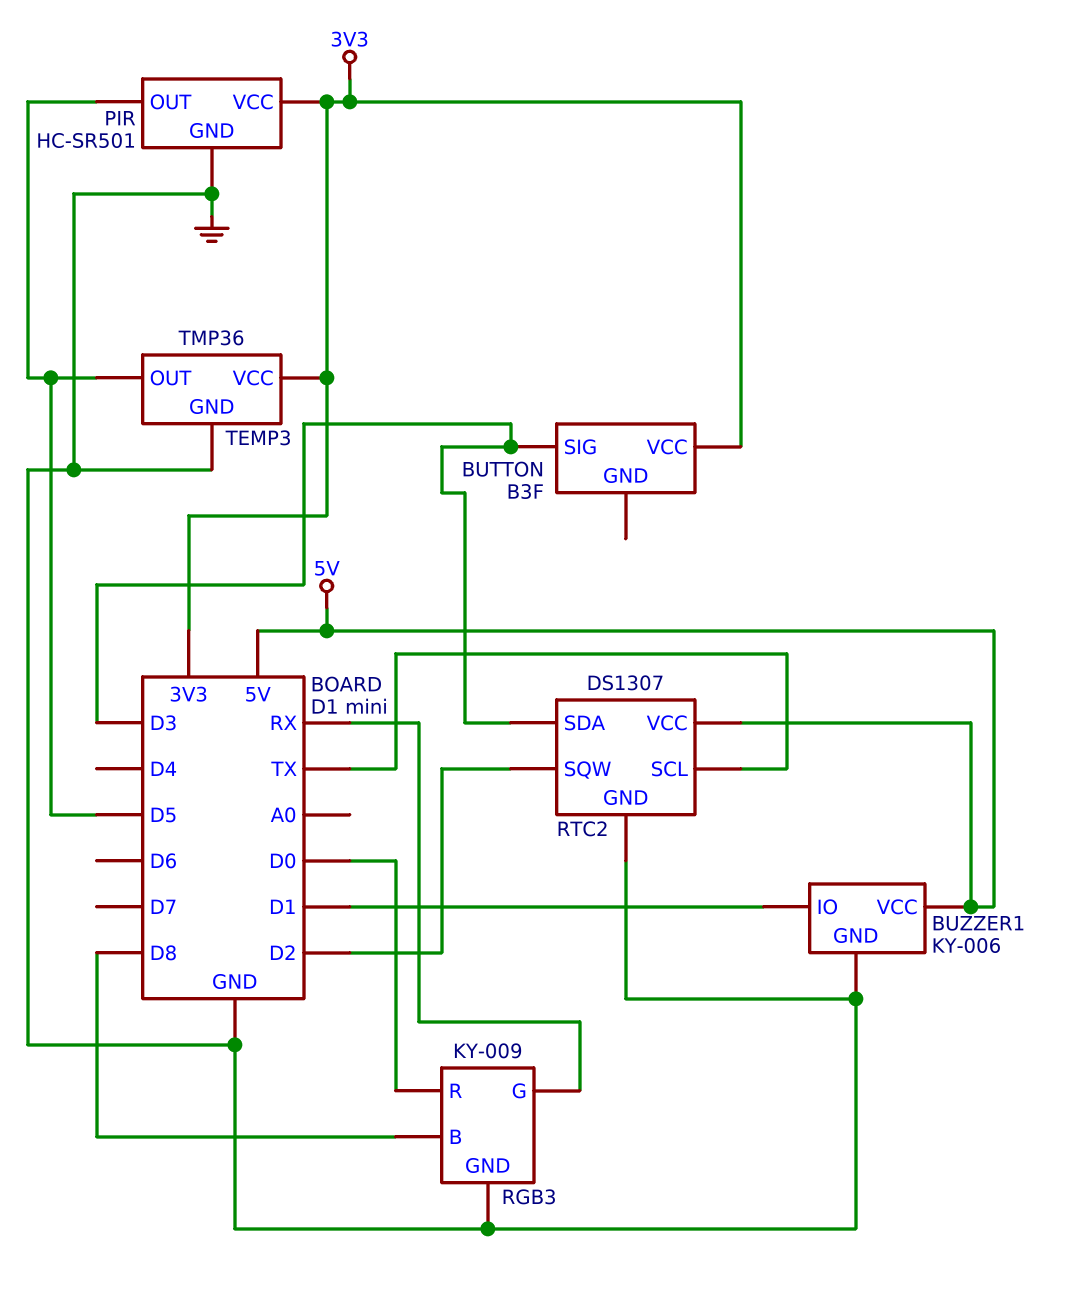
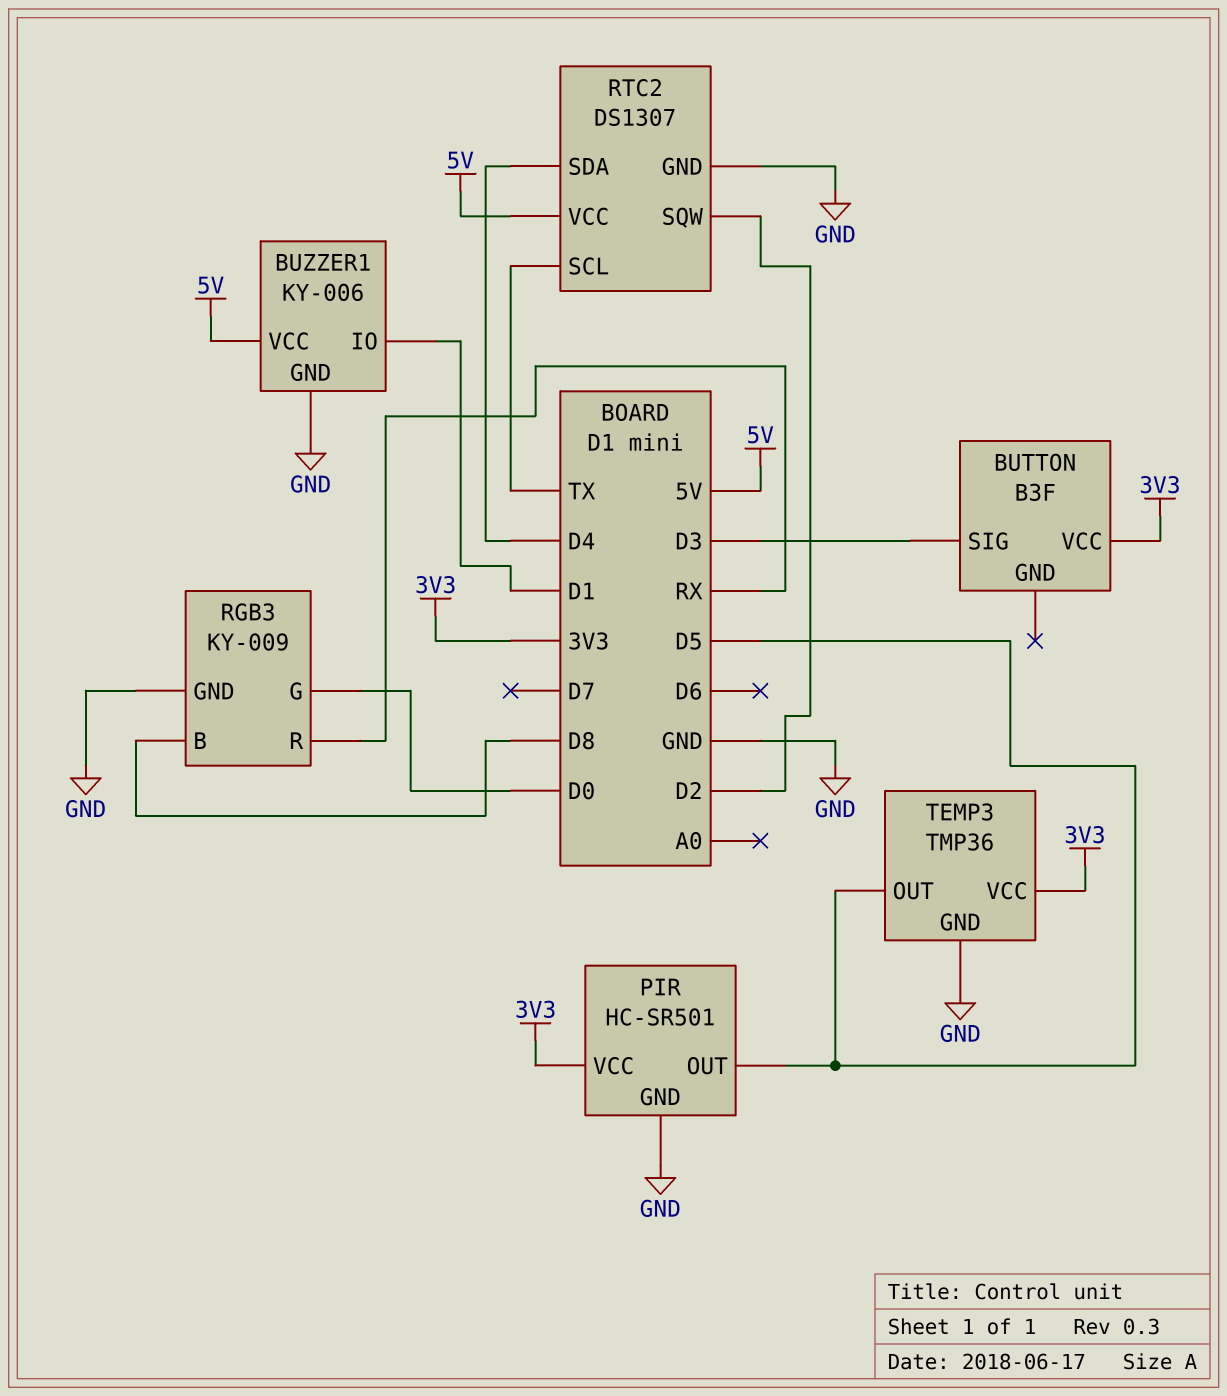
RGB3 pin G: RX -> D0
RGB3 pin R: D0 -> RX
RTC2 pin SDA: D3 -> D4

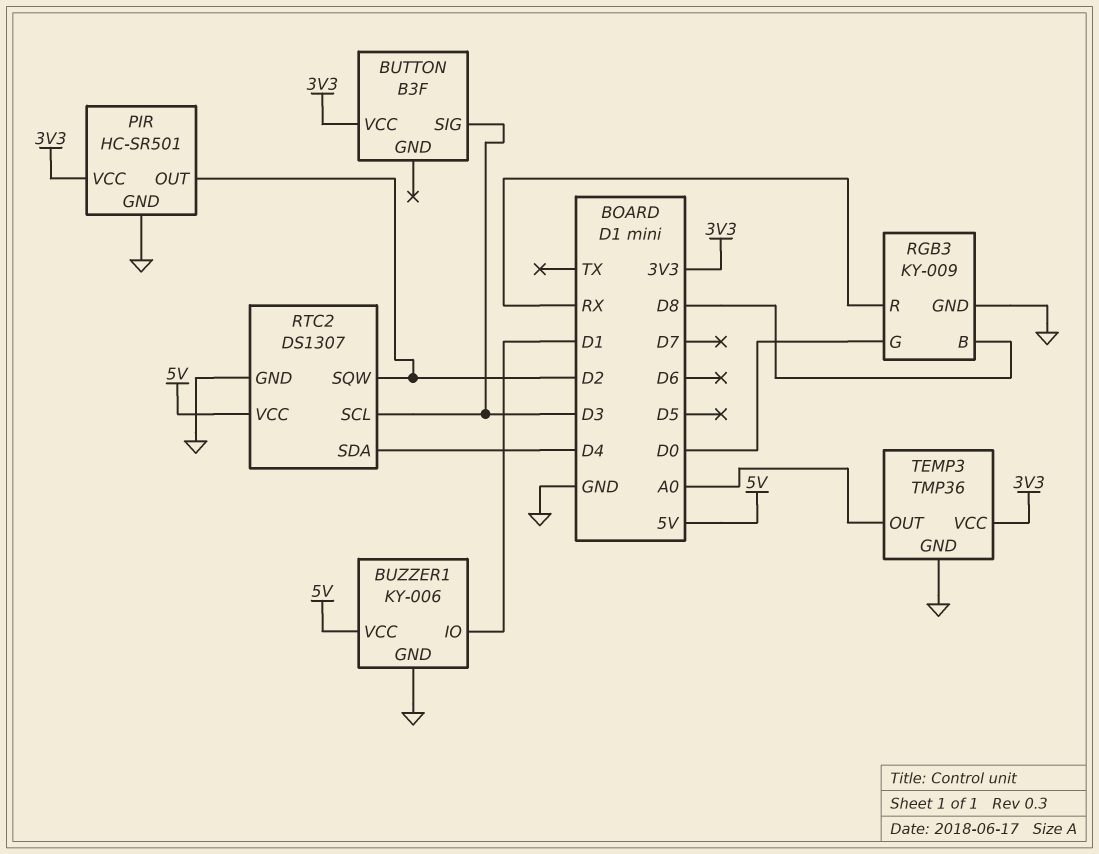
PIR pin OUT: D5 -> D2
RTC2 pin SCL: TX -> D3
TEMP3 pin OUT: D5 -> A0

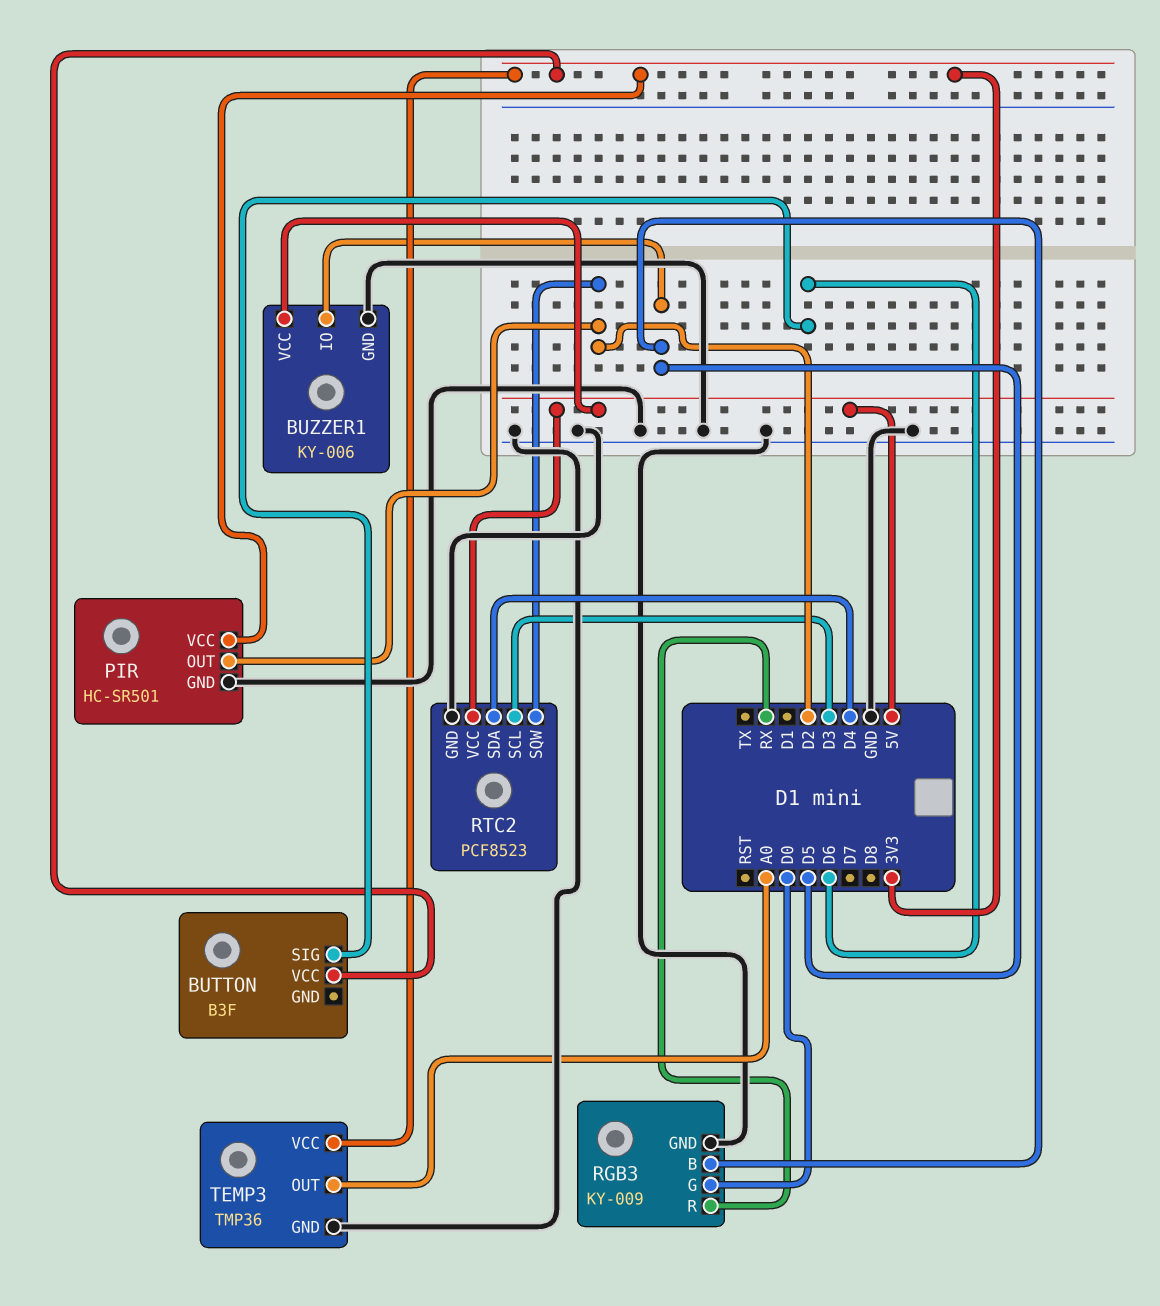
BUTTON pin SIG: D3 -> D6
BUZZER1 pin IO: D1 -> D5
RGB3 pin B: D8 -> D5
RTC2: DS1307 -> PCF8523

